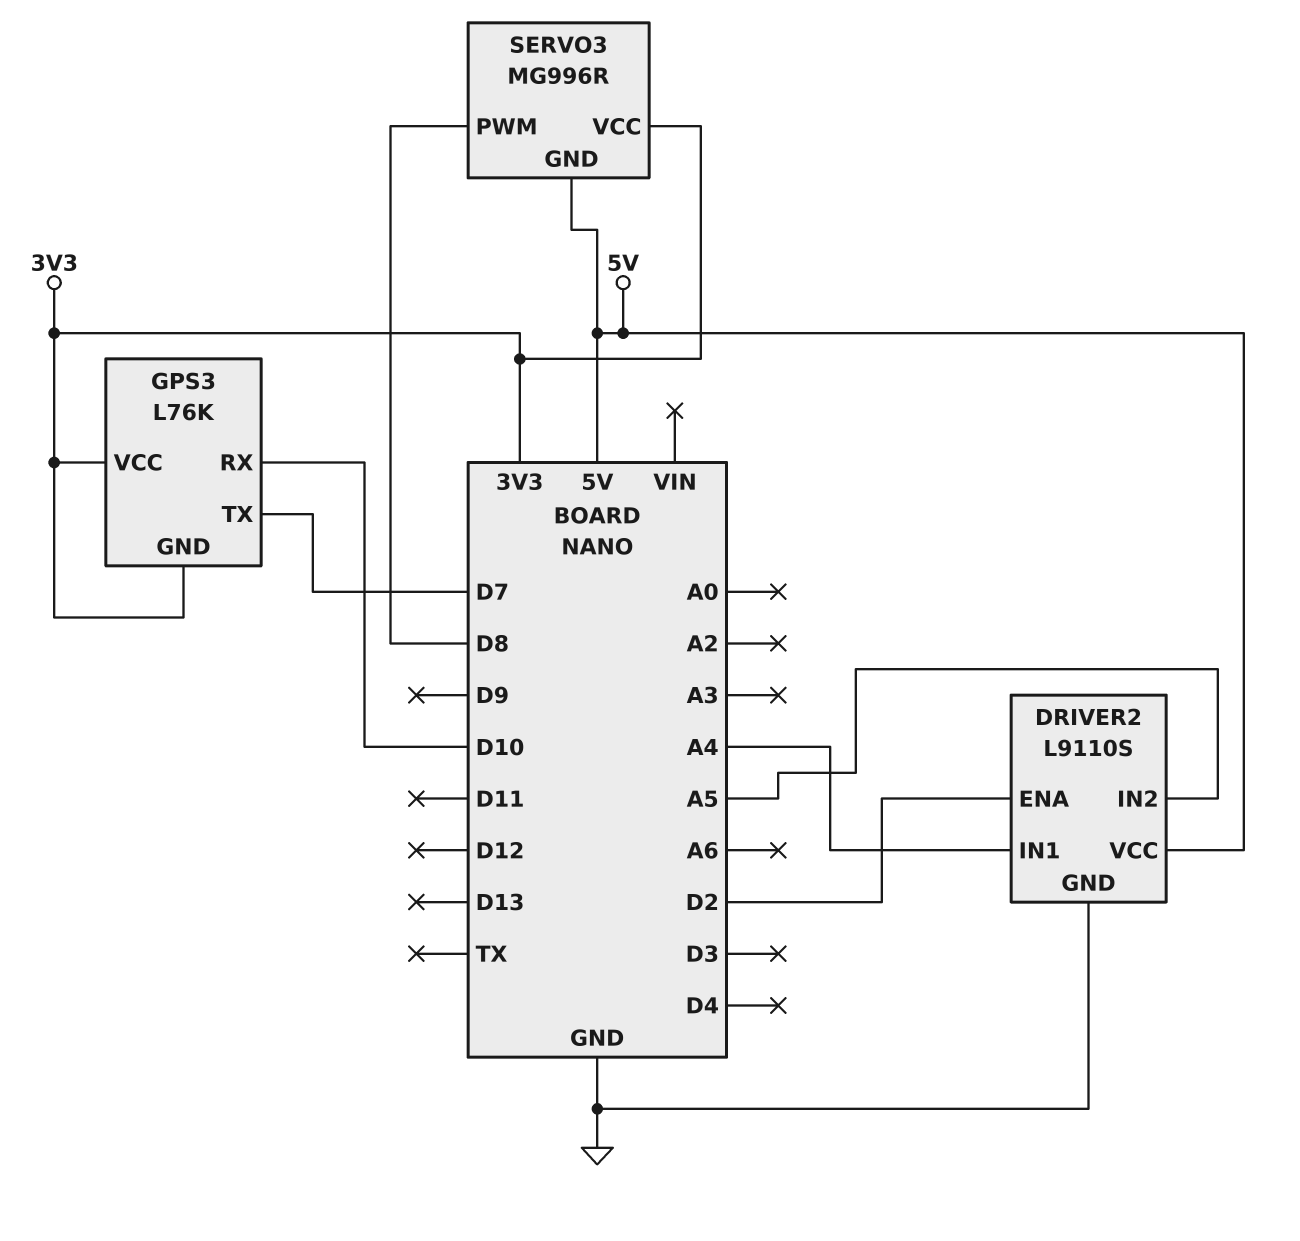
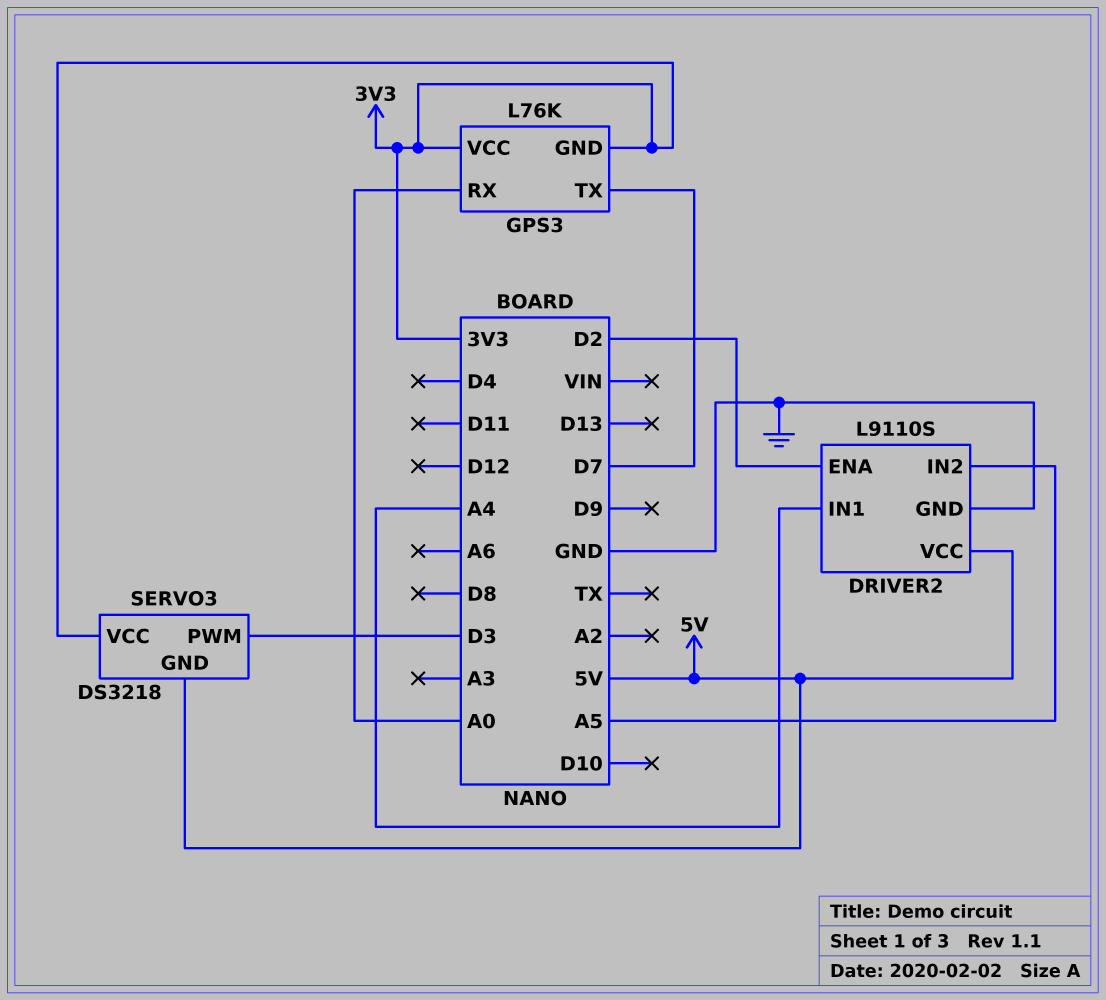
GPS3 pin RX: D10 -> A0
SERVO3: MG996R -> DS3218
SERVO3 pin PWM: D8 -> D3

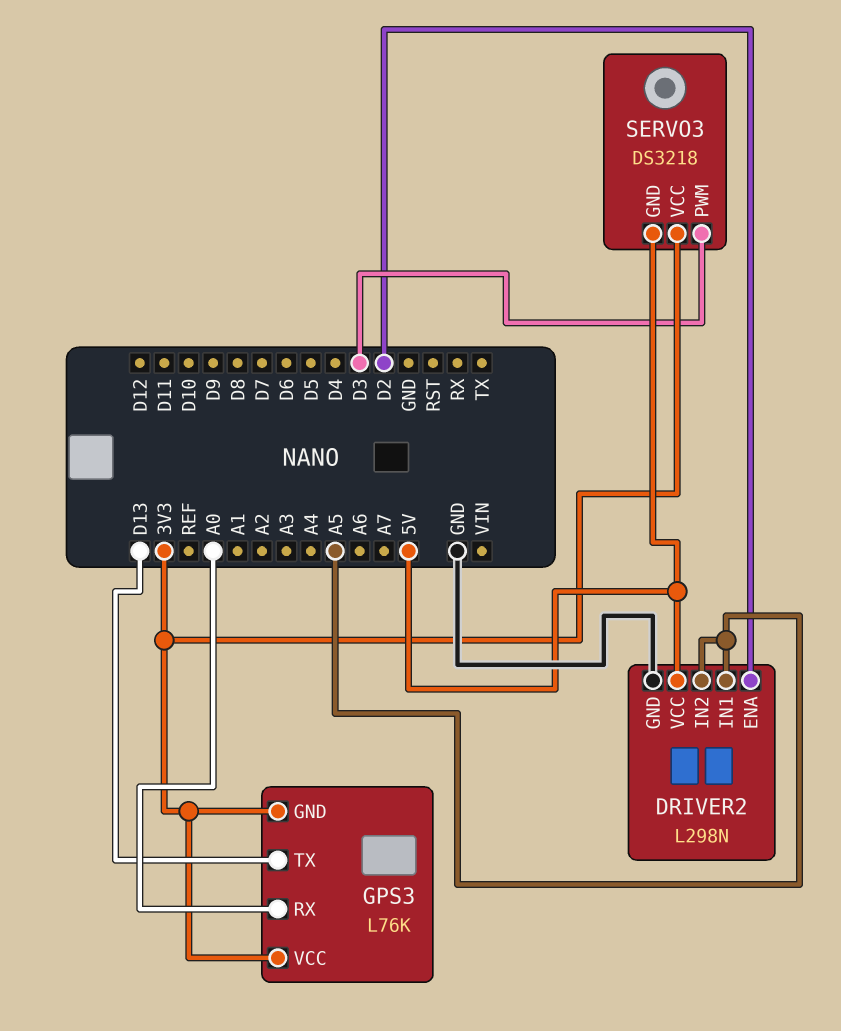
DRIVER2: L9110S -> L298N
DRIVER2 pin IN1: A4 -> A5
GPS3 pin TX: D7 -> D13

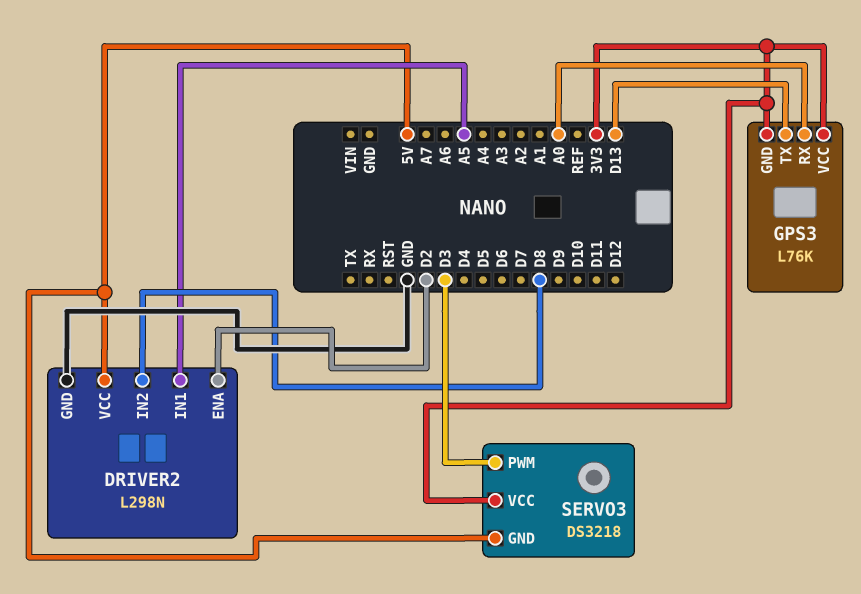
DRIVER2 pin IN2: A5 -> D8

